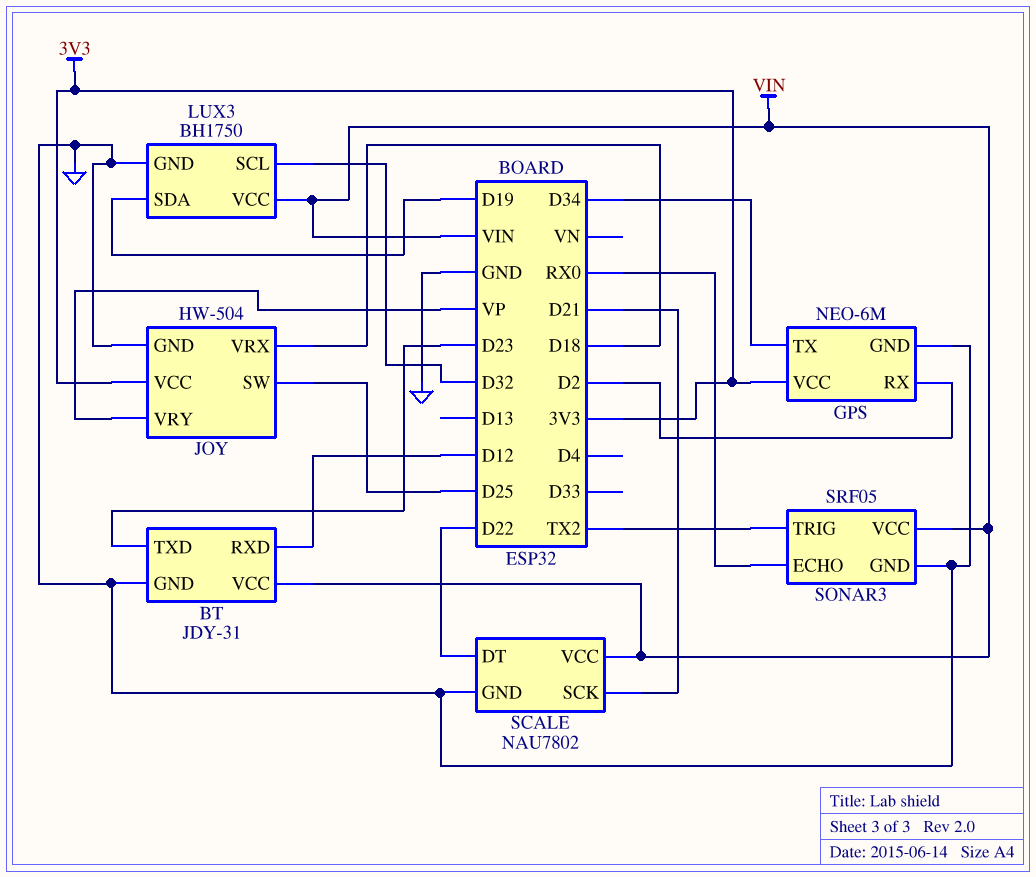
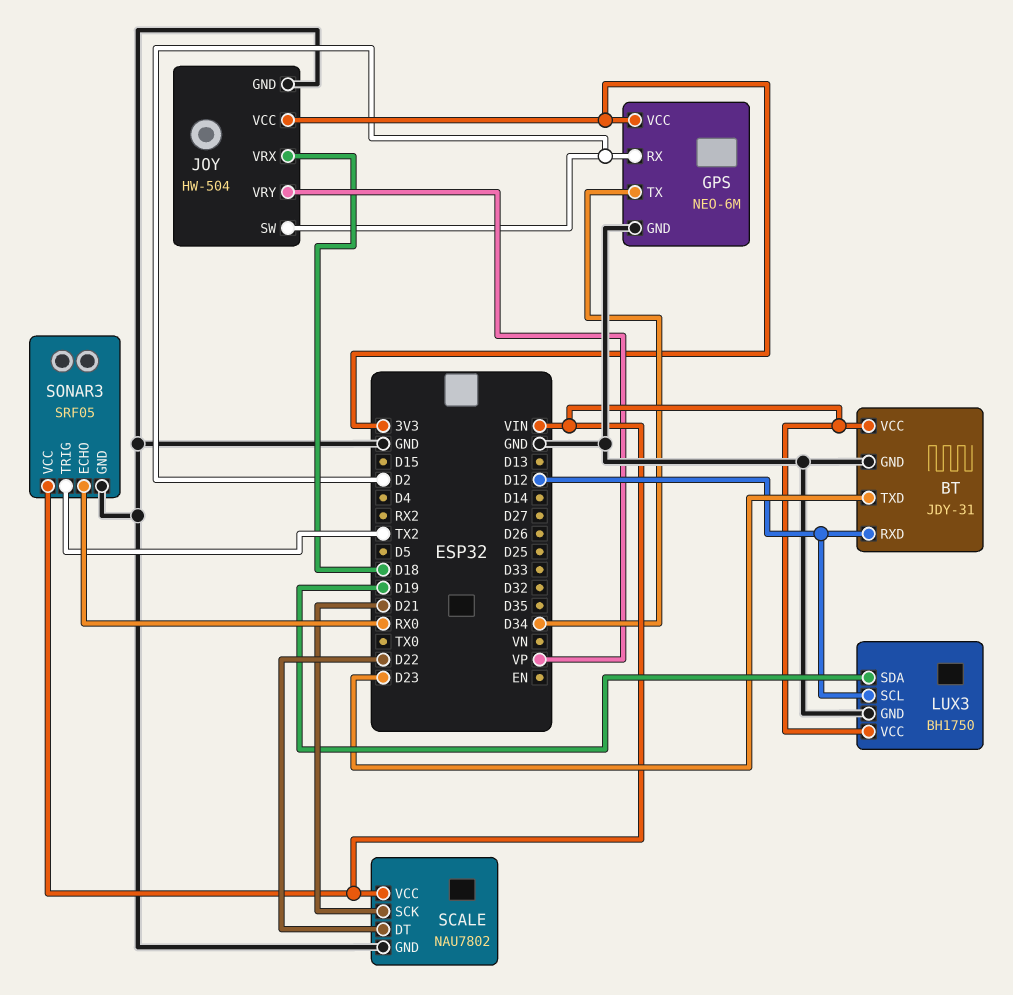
JOY pin SW: D25 -> D2
LUX3 pin SCL: D32 -> D12

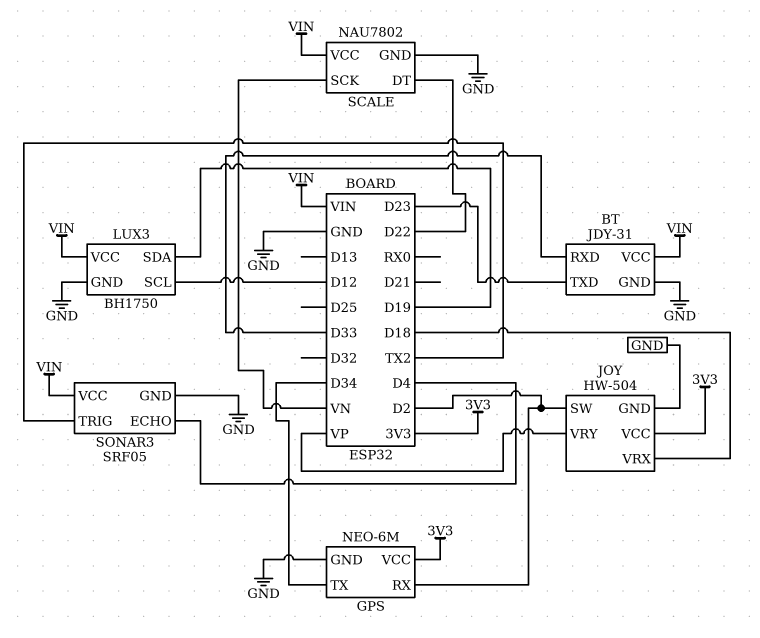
BT pin RXD: D12 -> D33
SCALE pin SCK: D21 -> VN
SONAR3 pin ECHO: RX0 -> D4

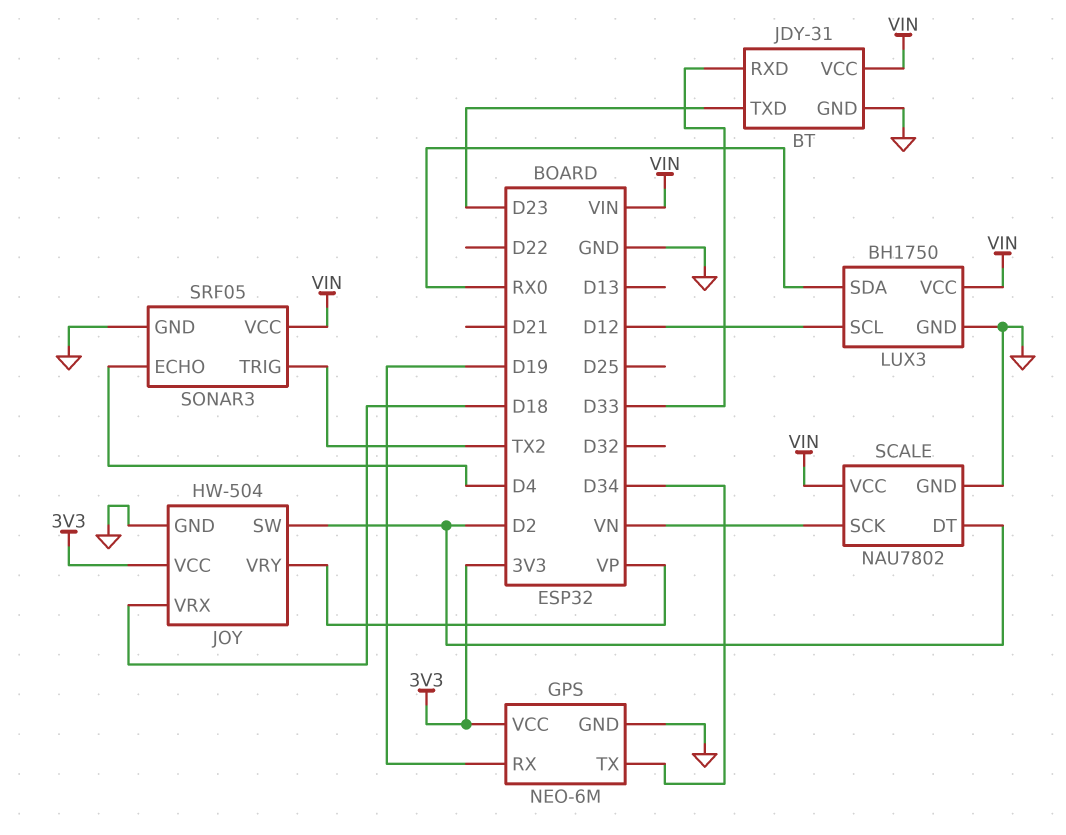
GPS pin RX: D2 -> D19
LUX3 pin SDA: D19 -> RX0
SCALE pin DT: D22 -> D2

